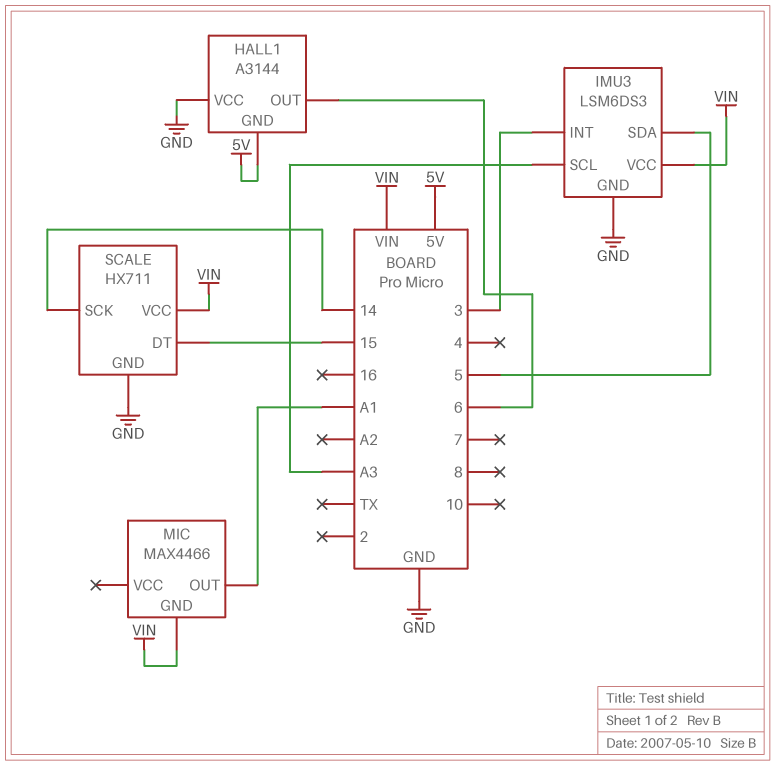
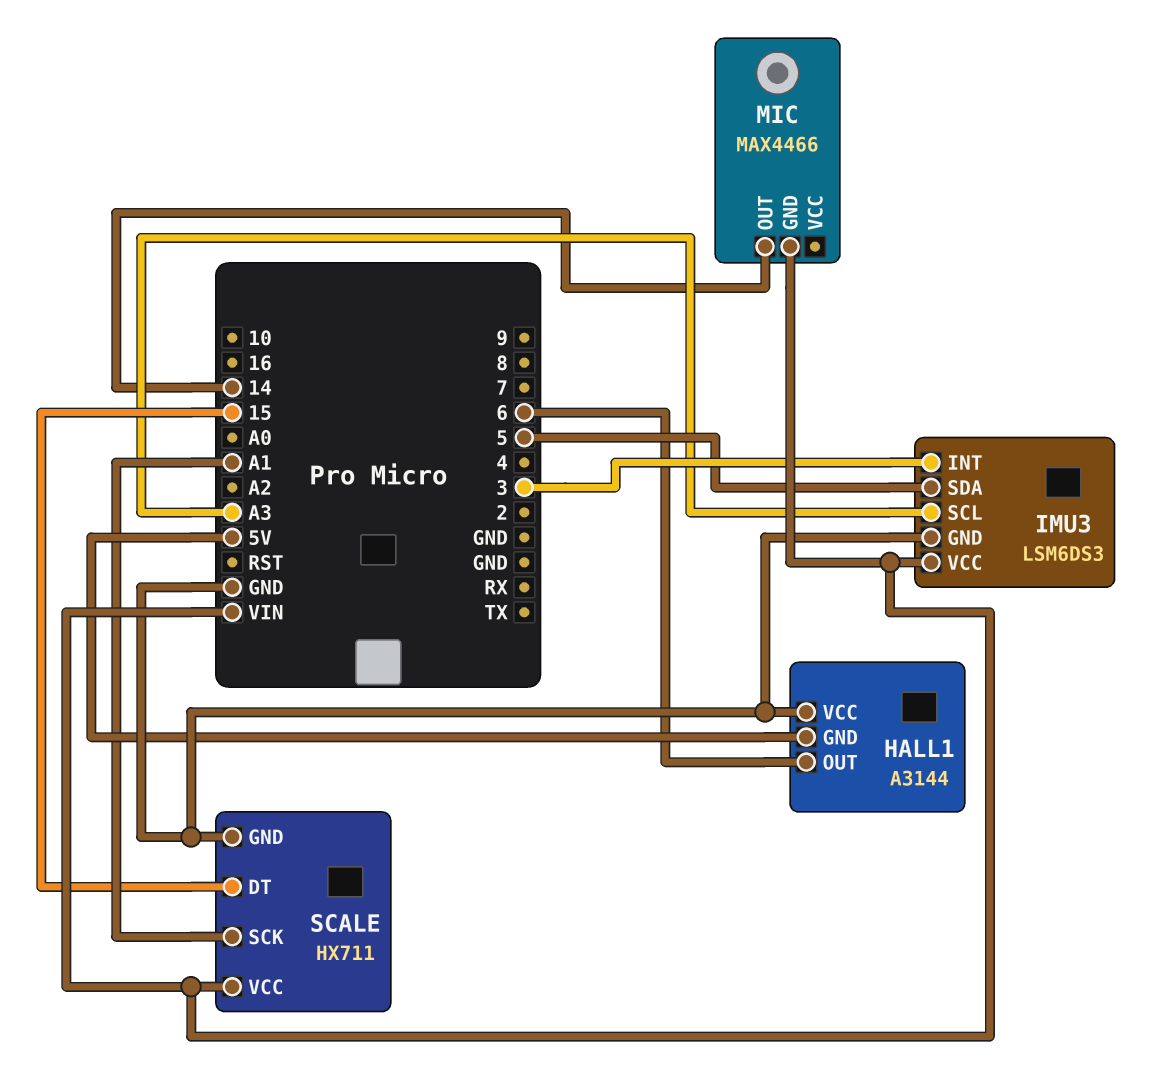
MIC pin OUT: A1 -> 14
SCALE pin SCK: 14 -> A1

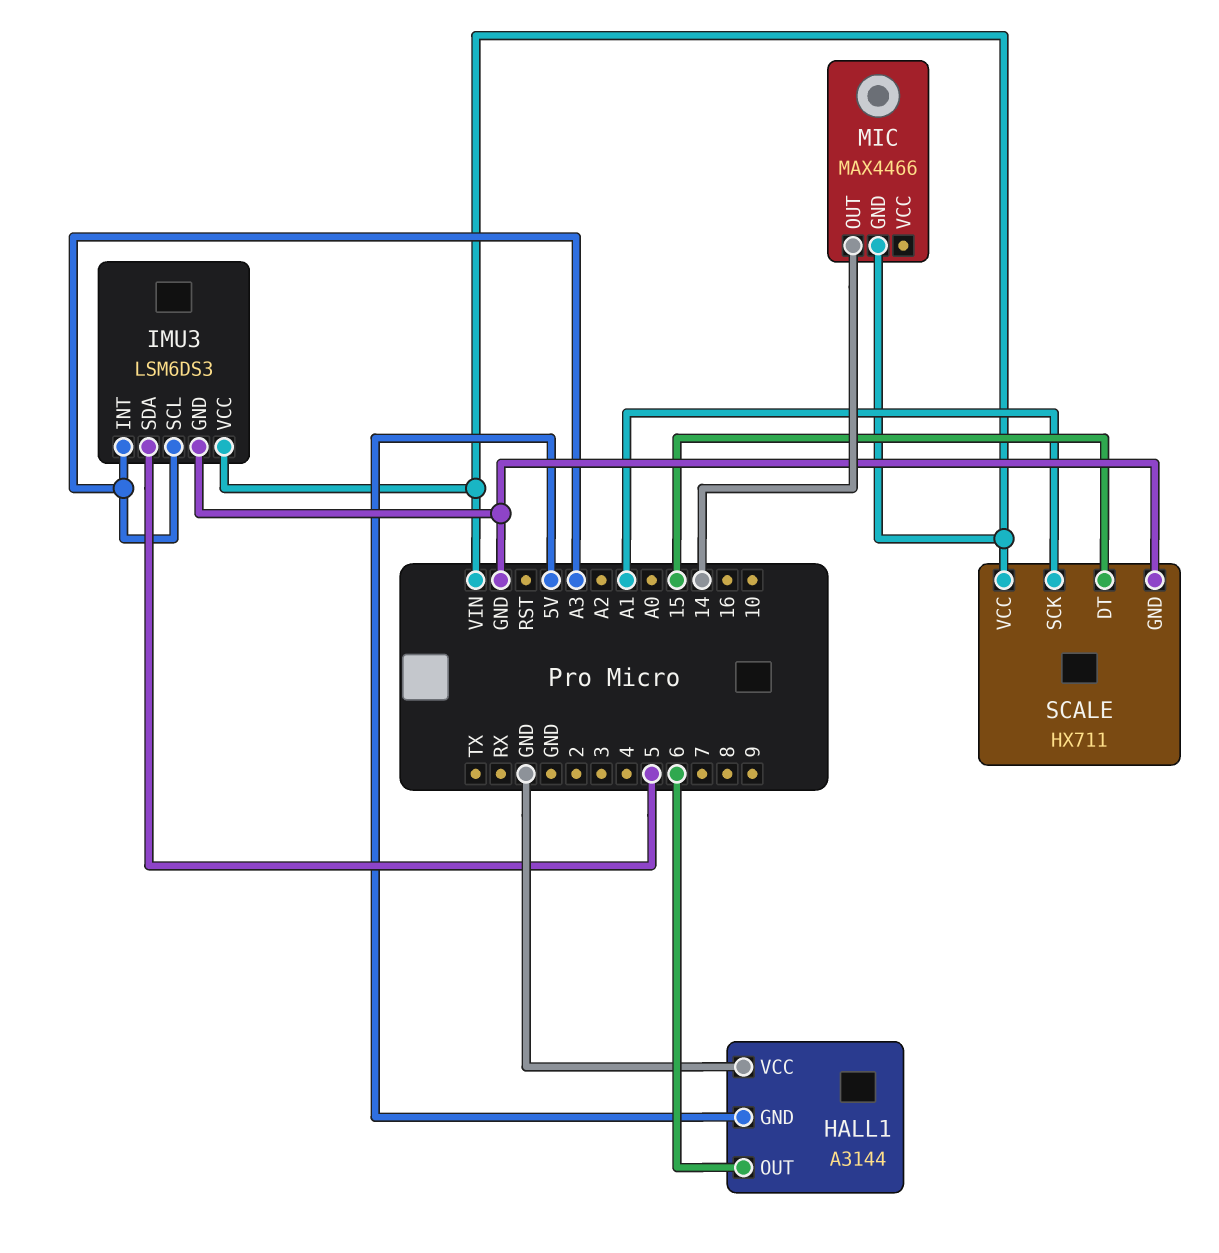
IMU3 pin INT: 3 -> A3

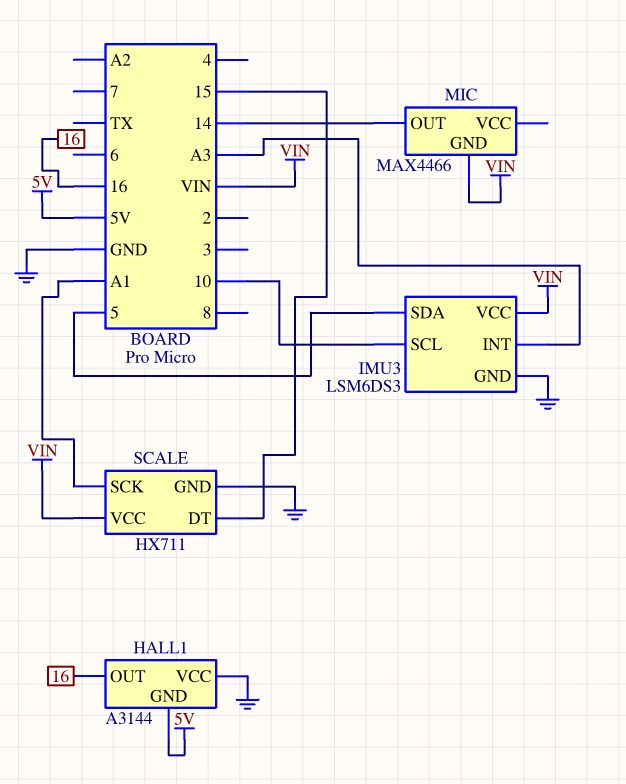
HALL1 pin OUT: 6 -> 16
IMU3 pin SCL: A3 -> 10

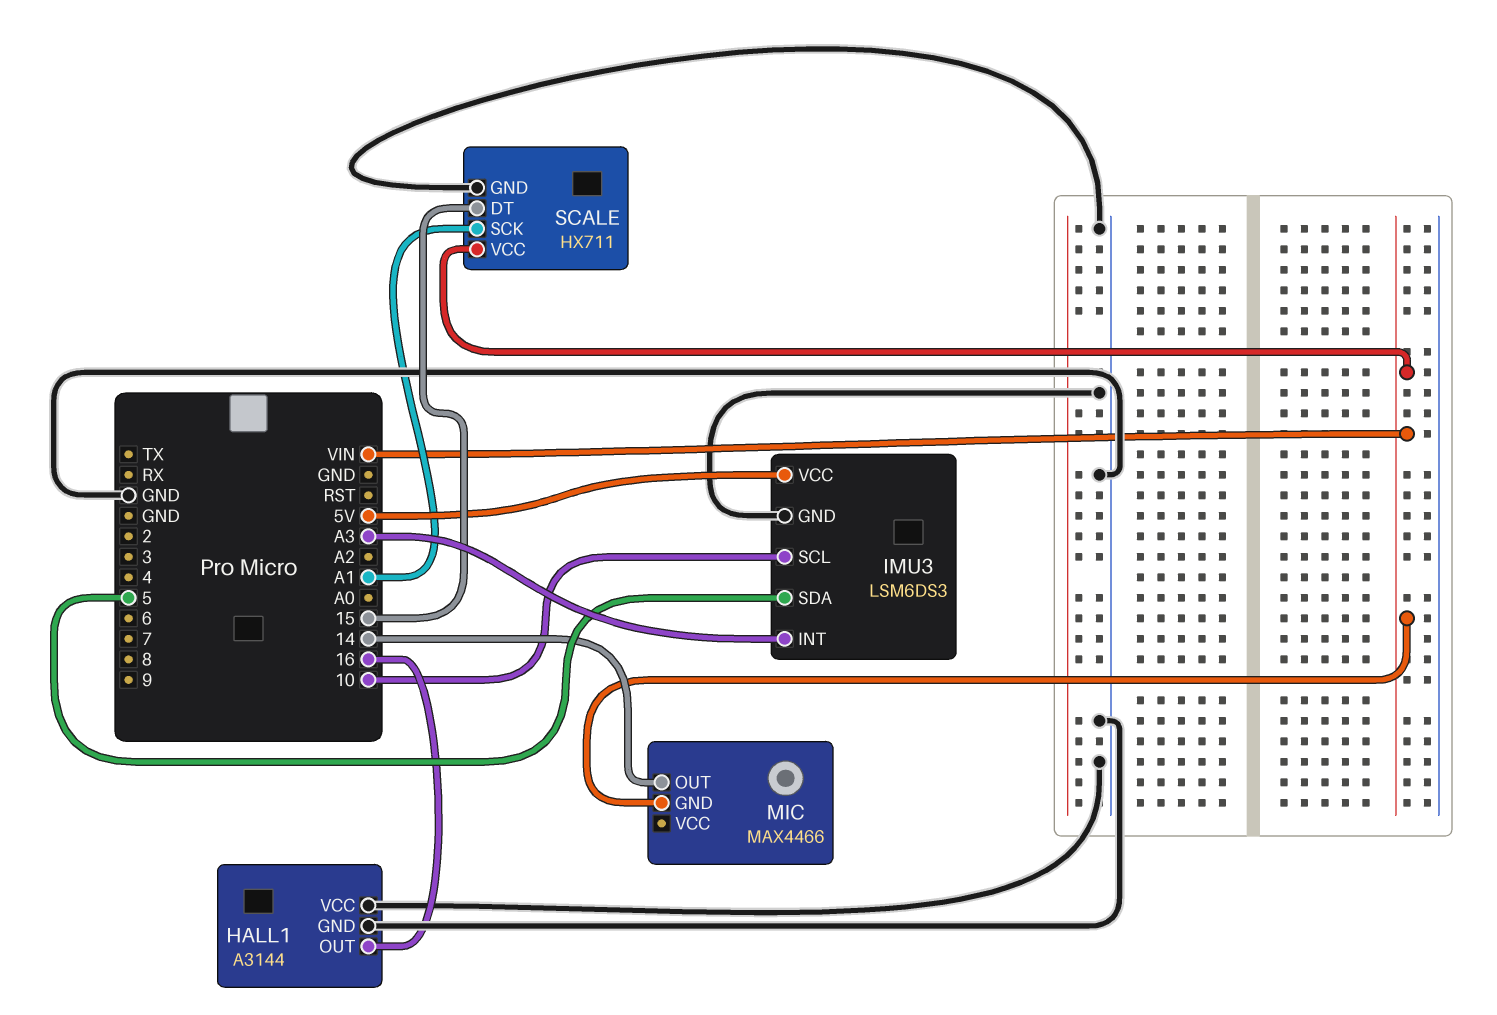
HALL1 pin GND: 5V -> GND
IMU3 pin VCC: VIN -> 5V

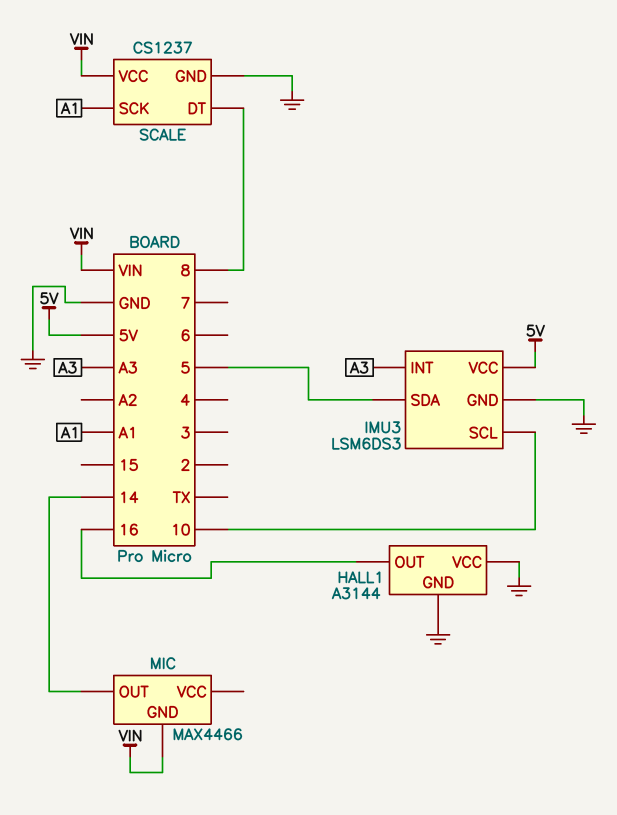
SCALE: HX711 -> CS1237
SCALE pin DT: 15 -> 8

